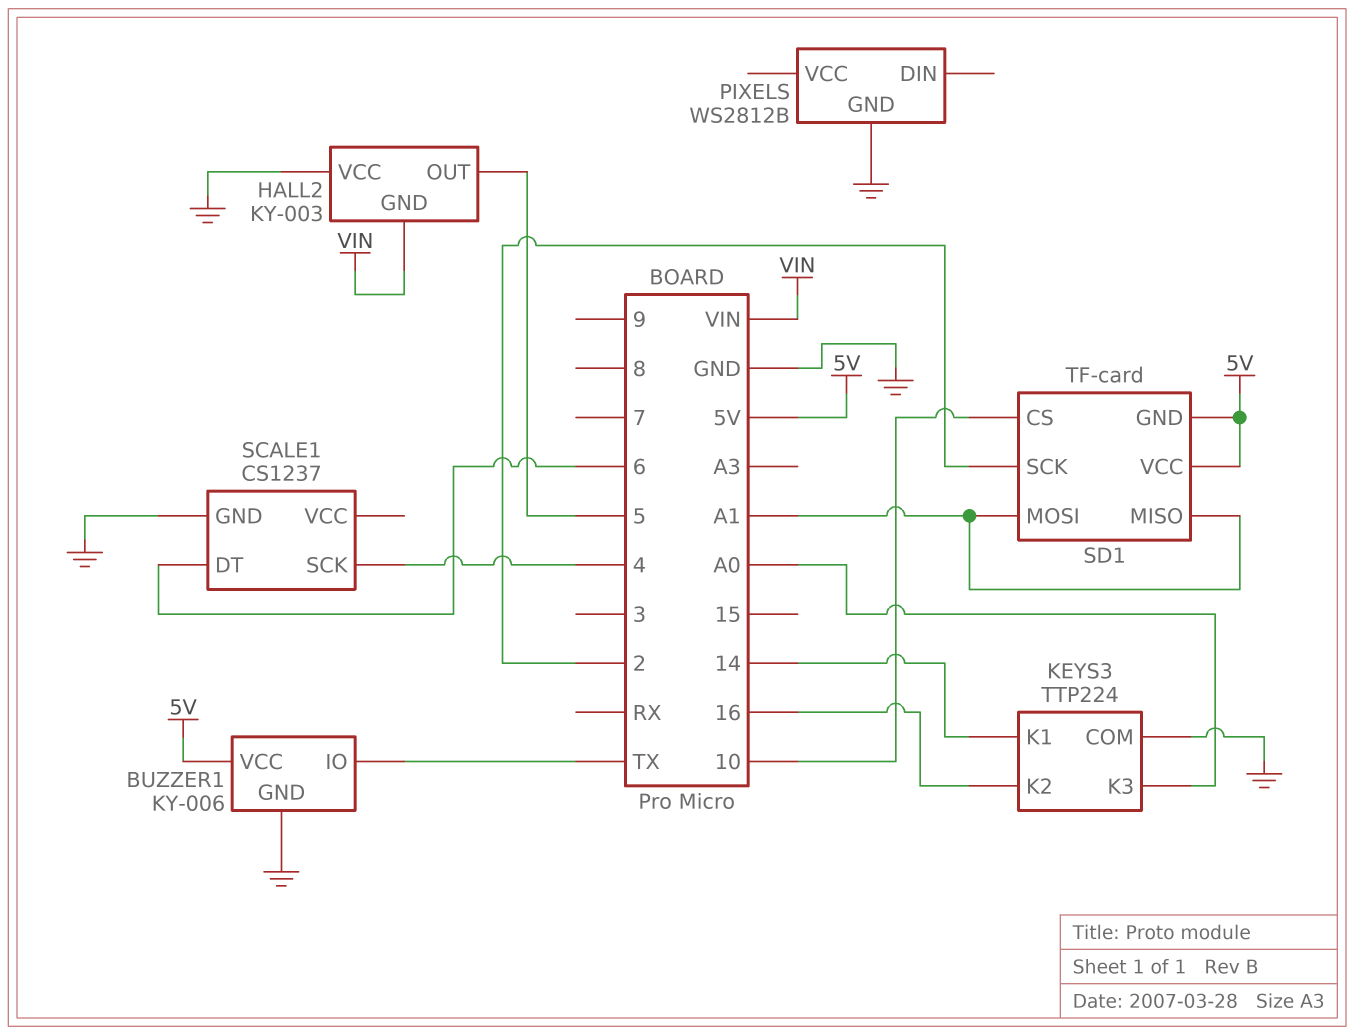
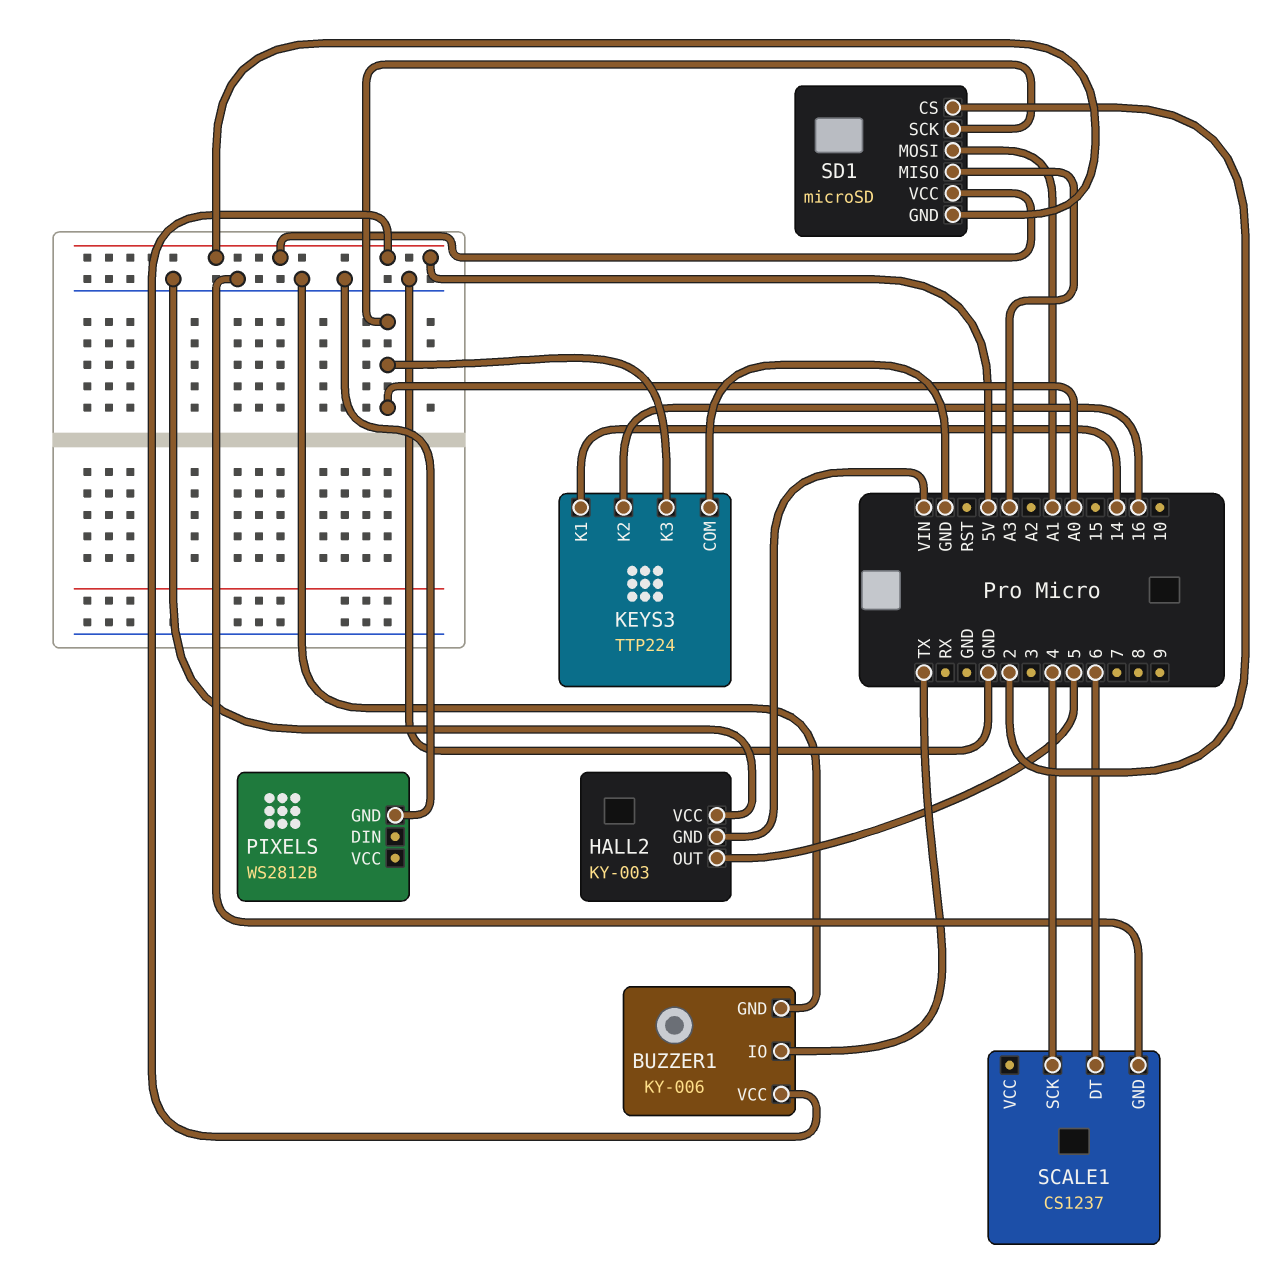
SD1: TF-card -> microSD
SD1 pin CS: 10 -> 2
SD1 pin MISO: A1 -> A3
SD1 pin SCK: 2 -> A0

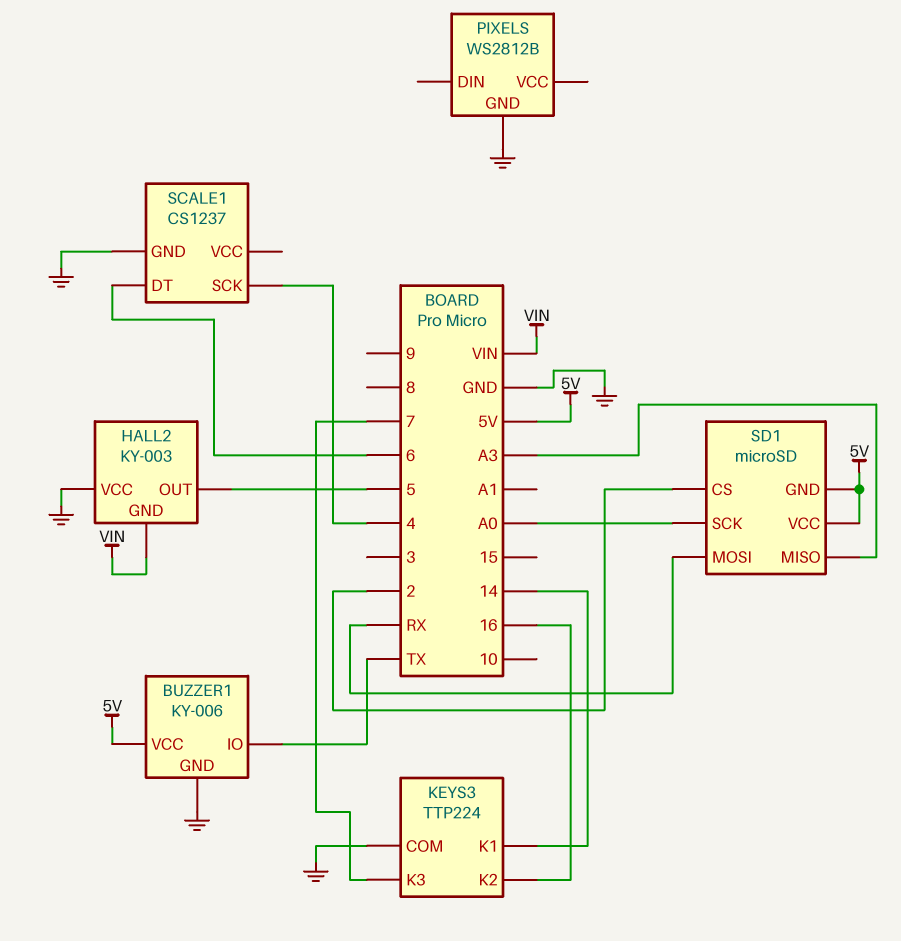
KEYS3 pin K3: A0 -> 7
SD1 pin MOSI: A1 -> RX

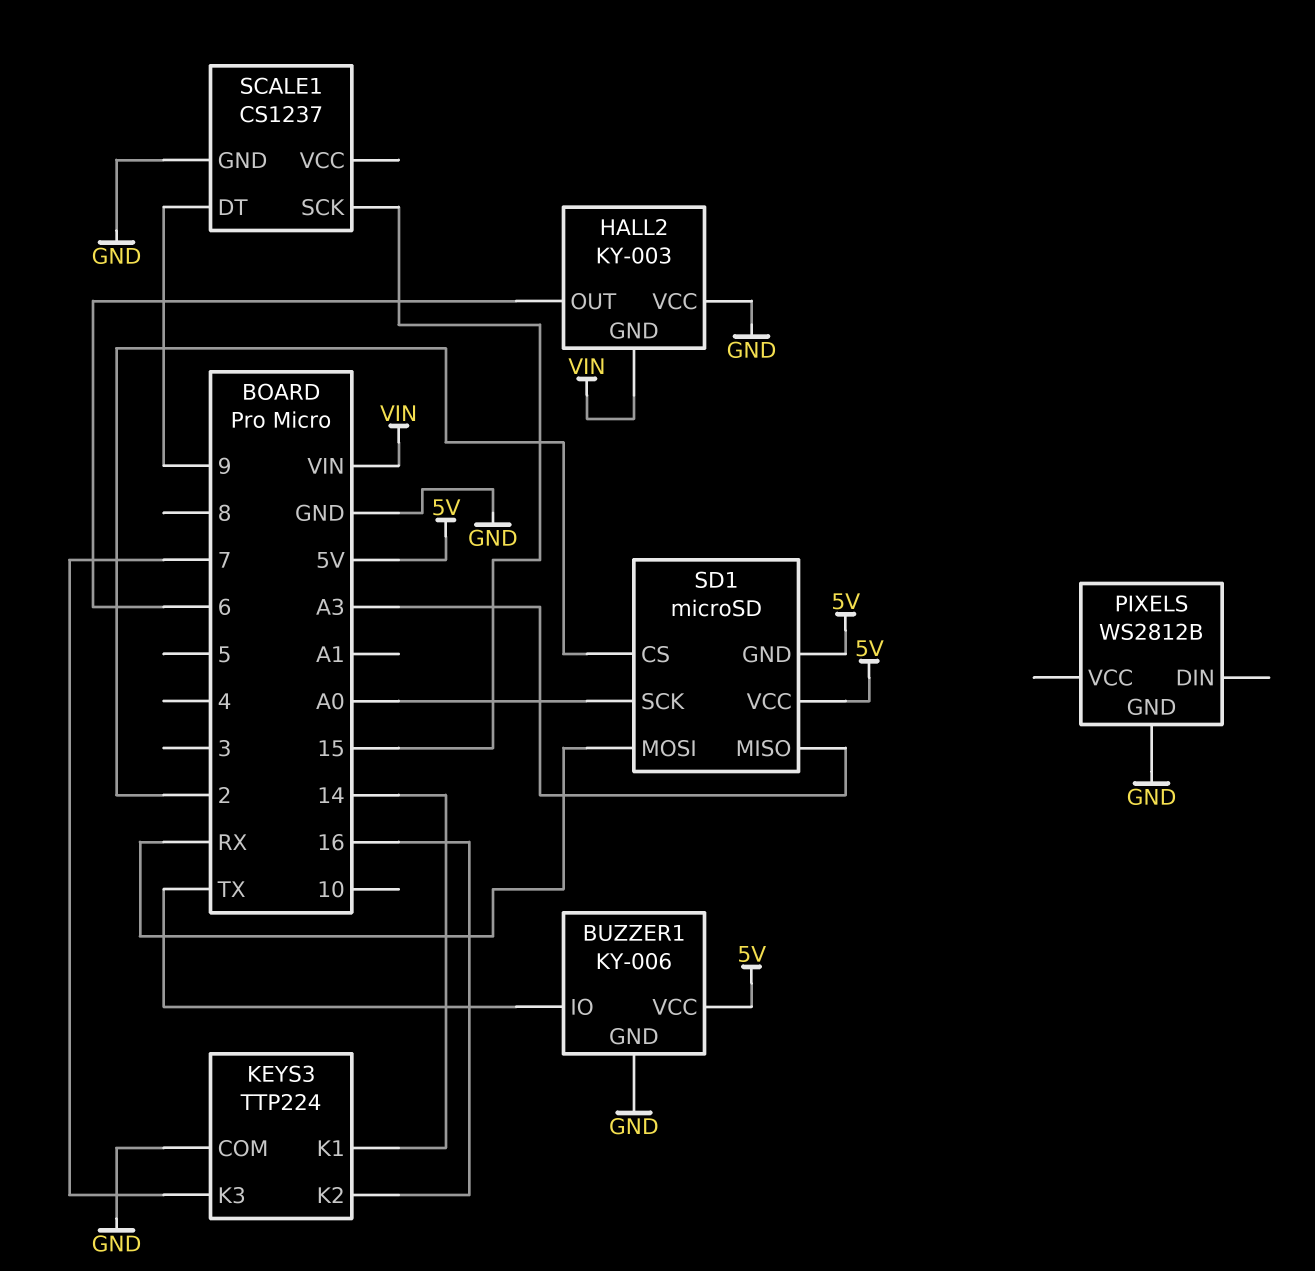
HALL2 pin OUT: 5 -> 6
SCALE1 pin DT: 6 -> 9
SCALE1 pin SCK: 4 -> 15

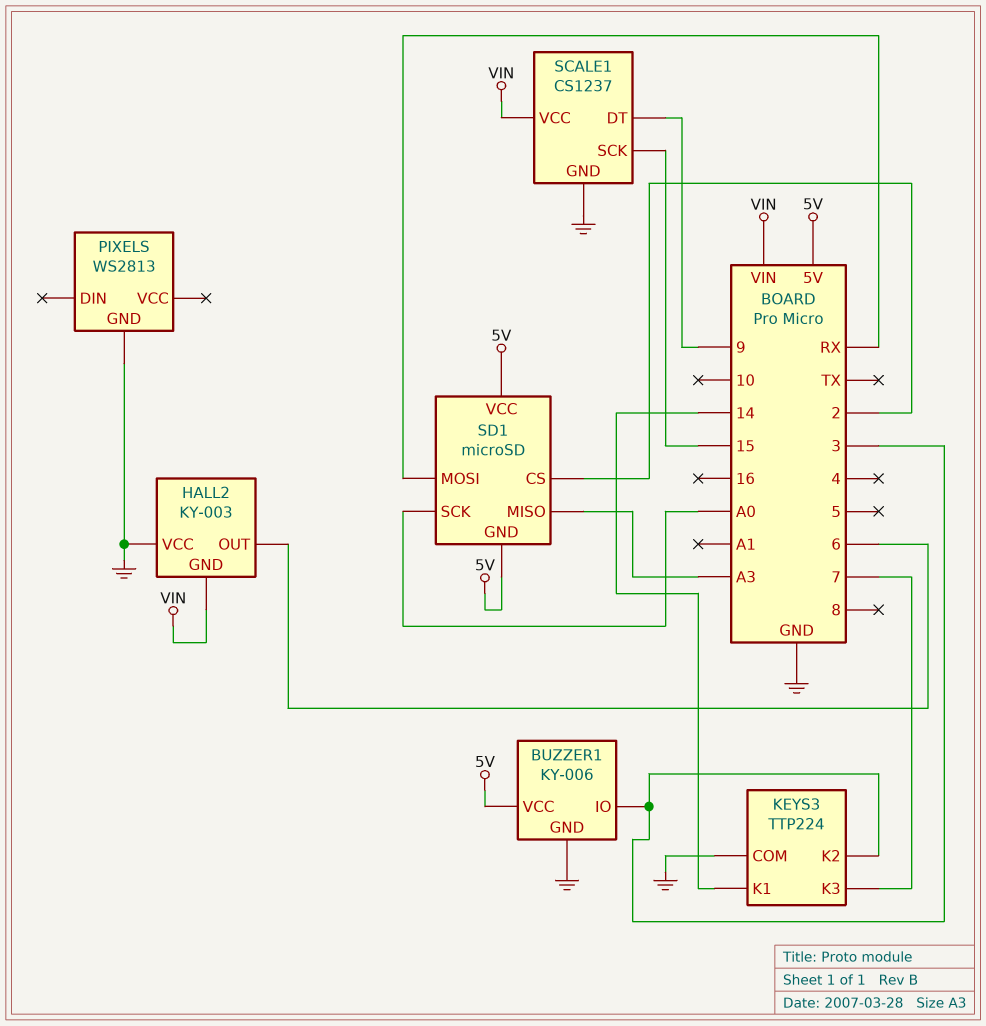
BUZZER1 pin IO: TX -> 3
KEYS3 pin K2: 16 -> 3
PIXELS: WS2812B -> WS2813
SCALE1 pin VCC: none -> VIN

